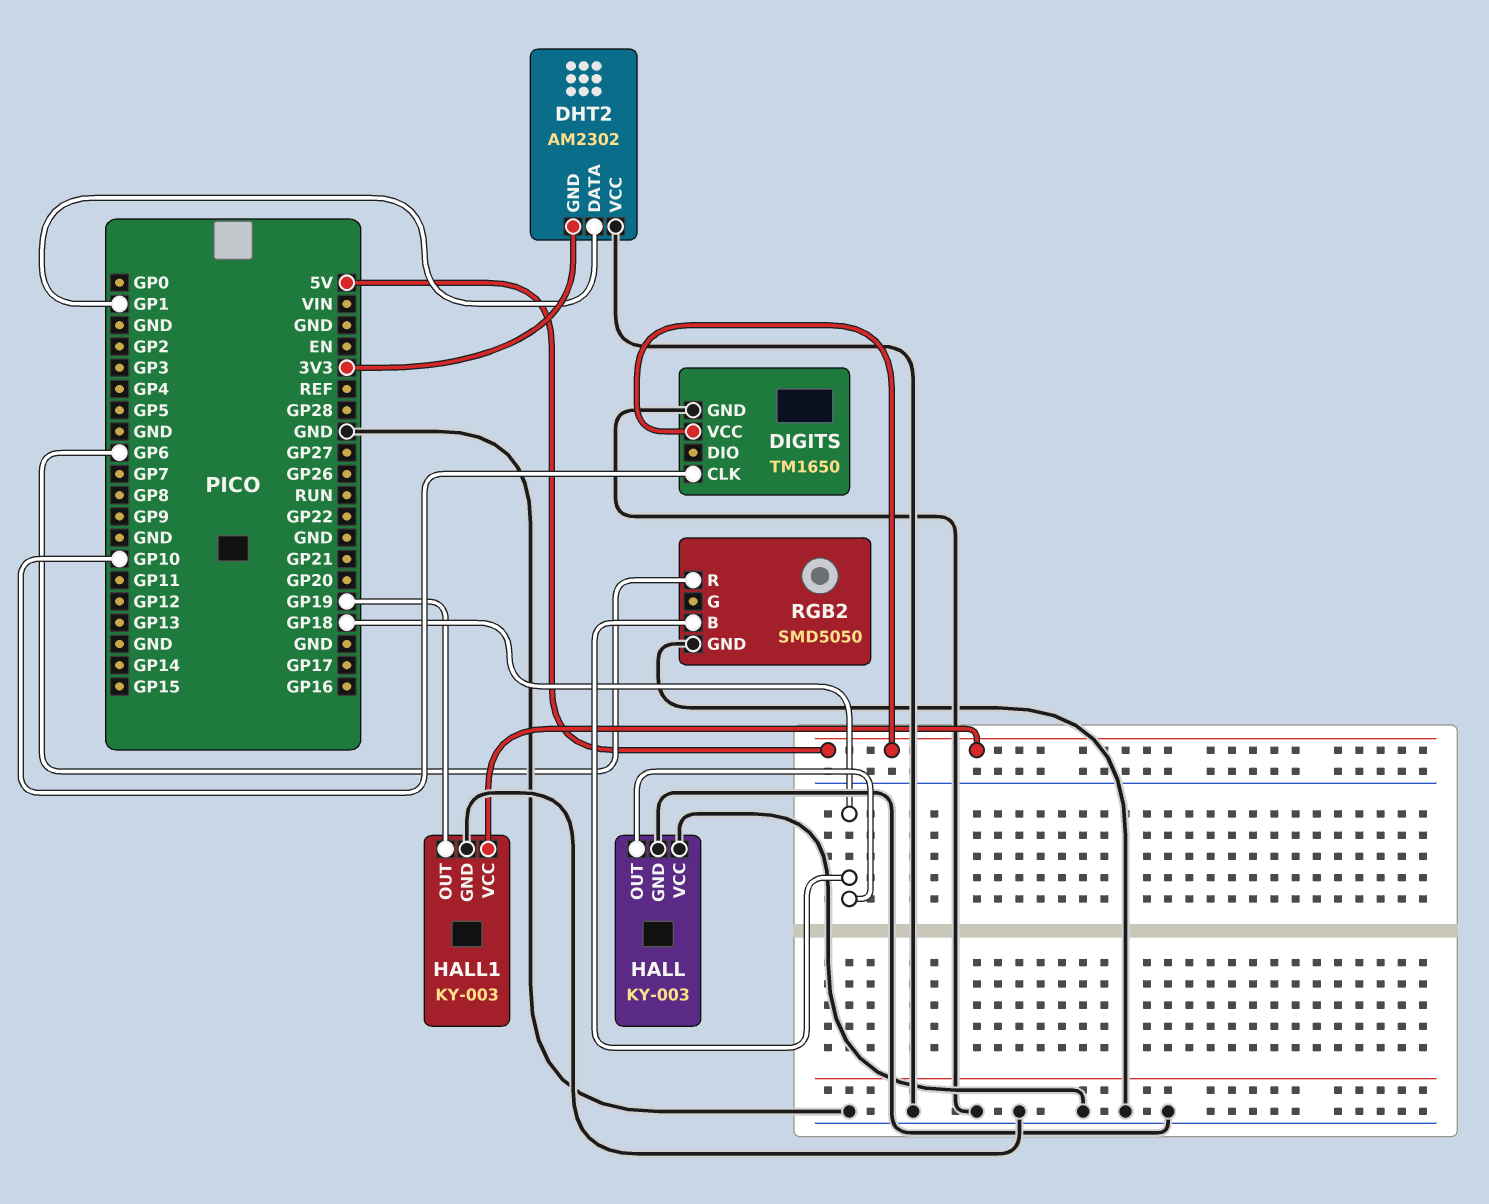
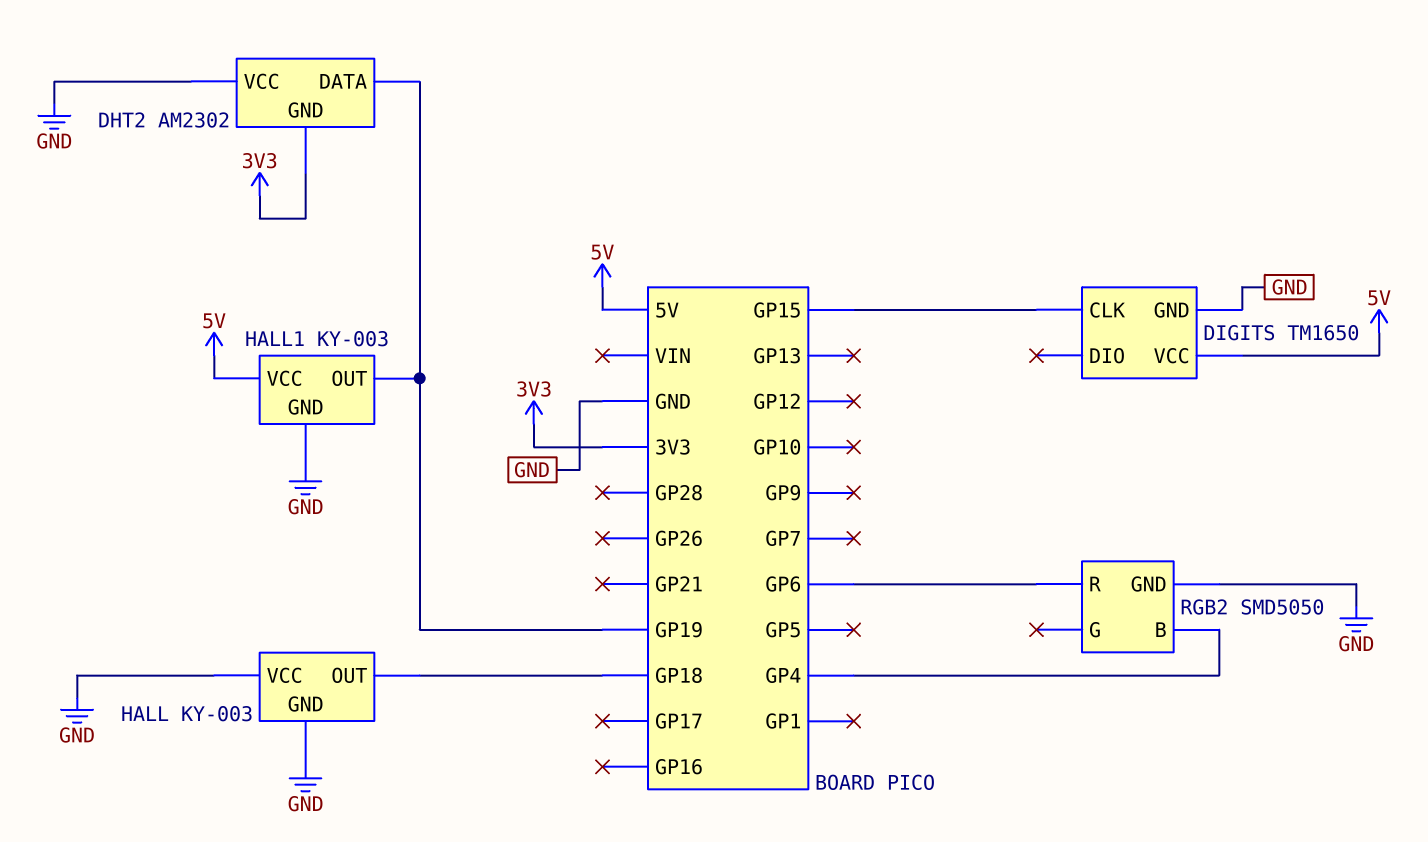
DHT2 pin DATA: GP1 -> GP19
DIGITS pin CLK: GP10 -> GP15
RGB2 pin B: GP18 -> GP4

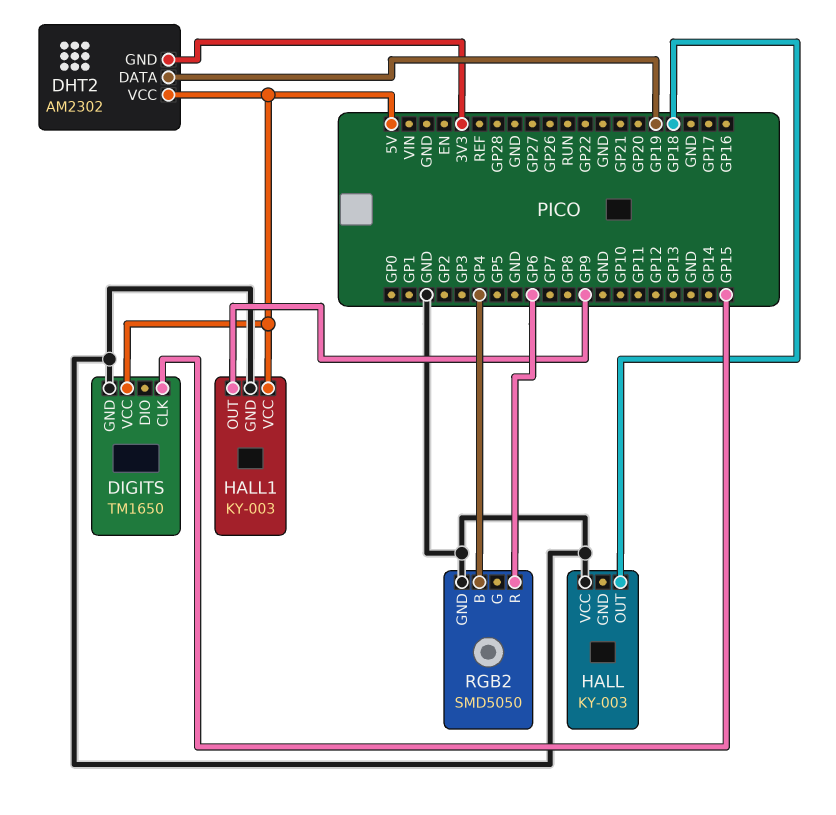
DHT2 pin VCC: GND -> 5V
HALL pin GND: GND -> none
HALL1 pin OUT: GP19 -> GP9

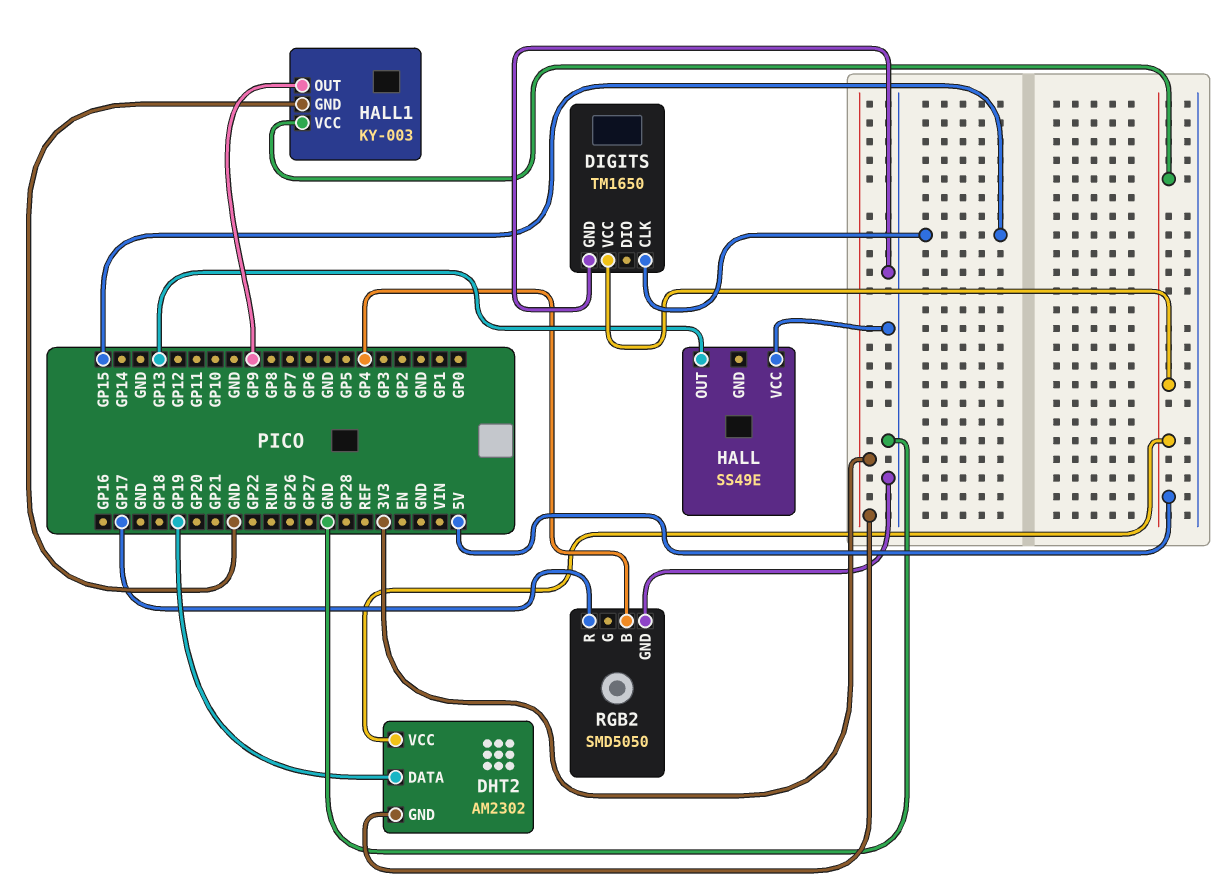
HALL: KY-003 -> SS49E
HALL pin OUT: GP18 -> GP13
RGB2 pin R: GP6 -> GP17

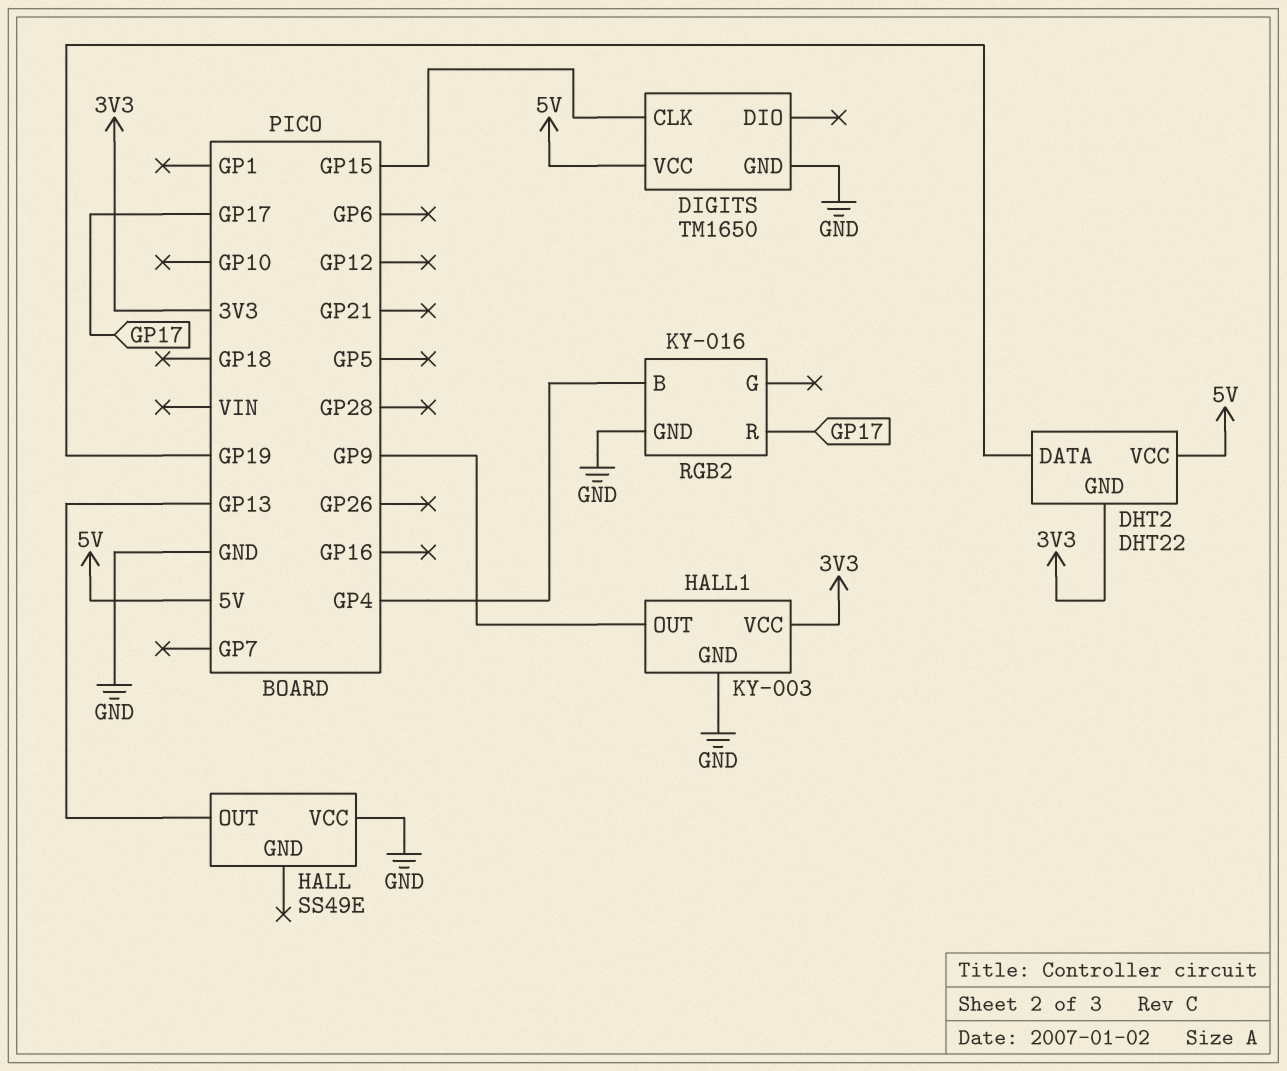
DHT2: AM2302 -> DHT22
HALL1 pin VCC: 5V -> 3V3
RGB2: SMD5050 -> KY-016

